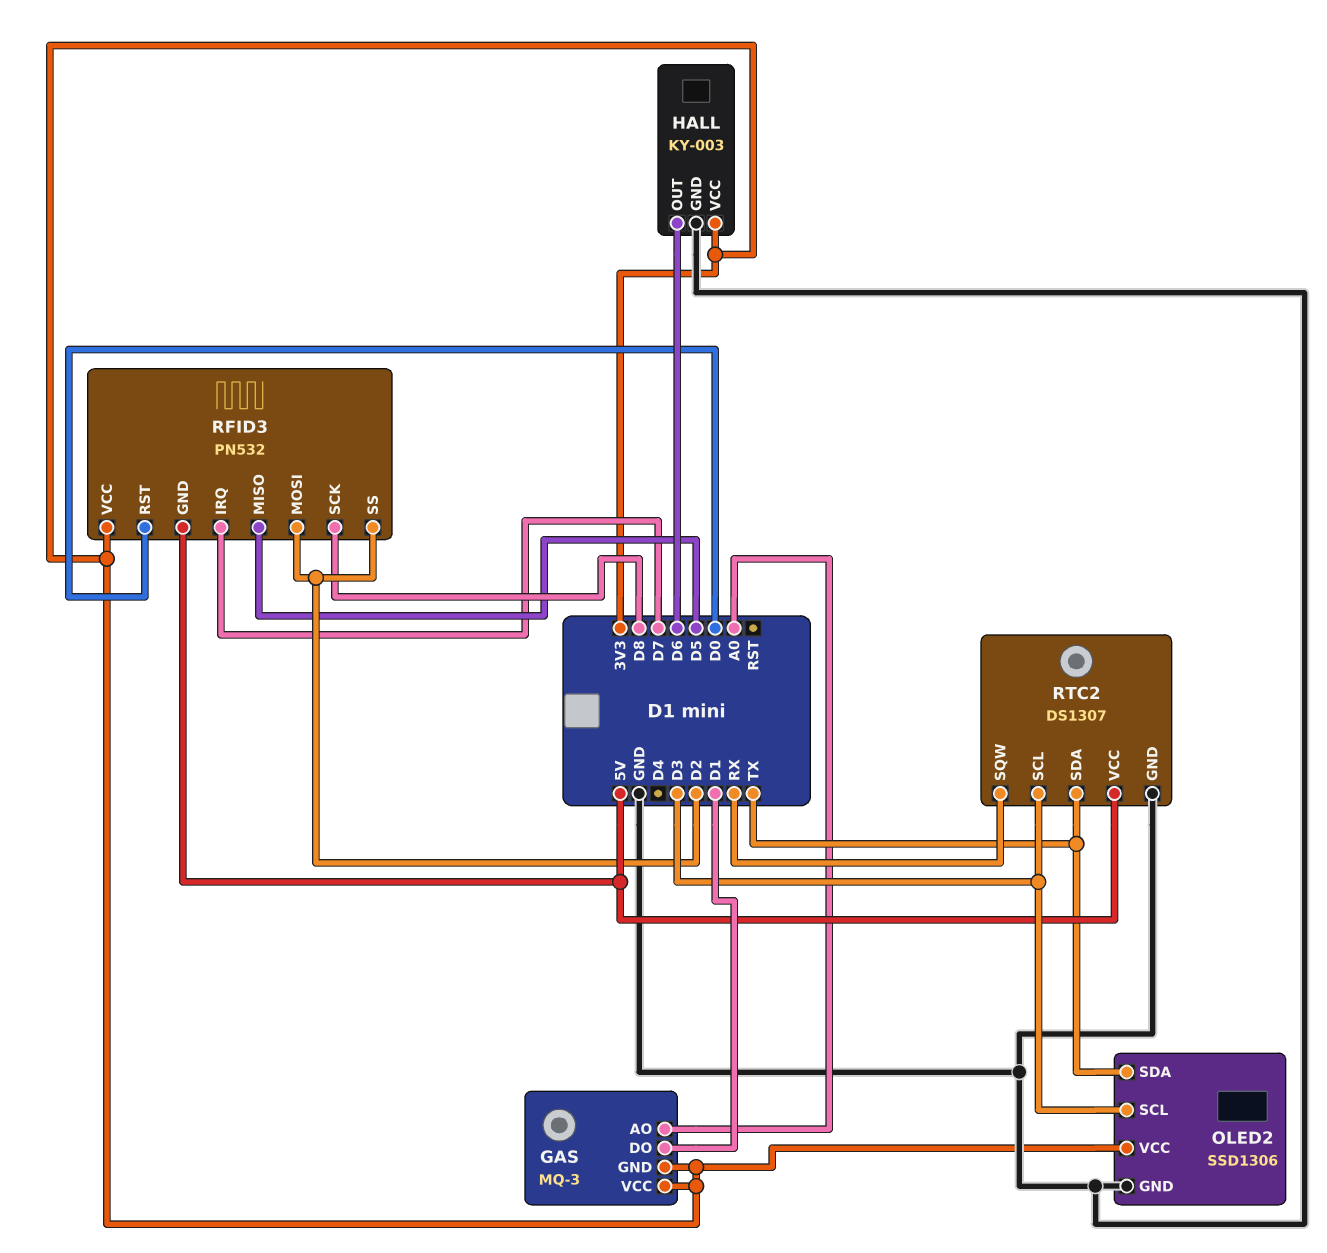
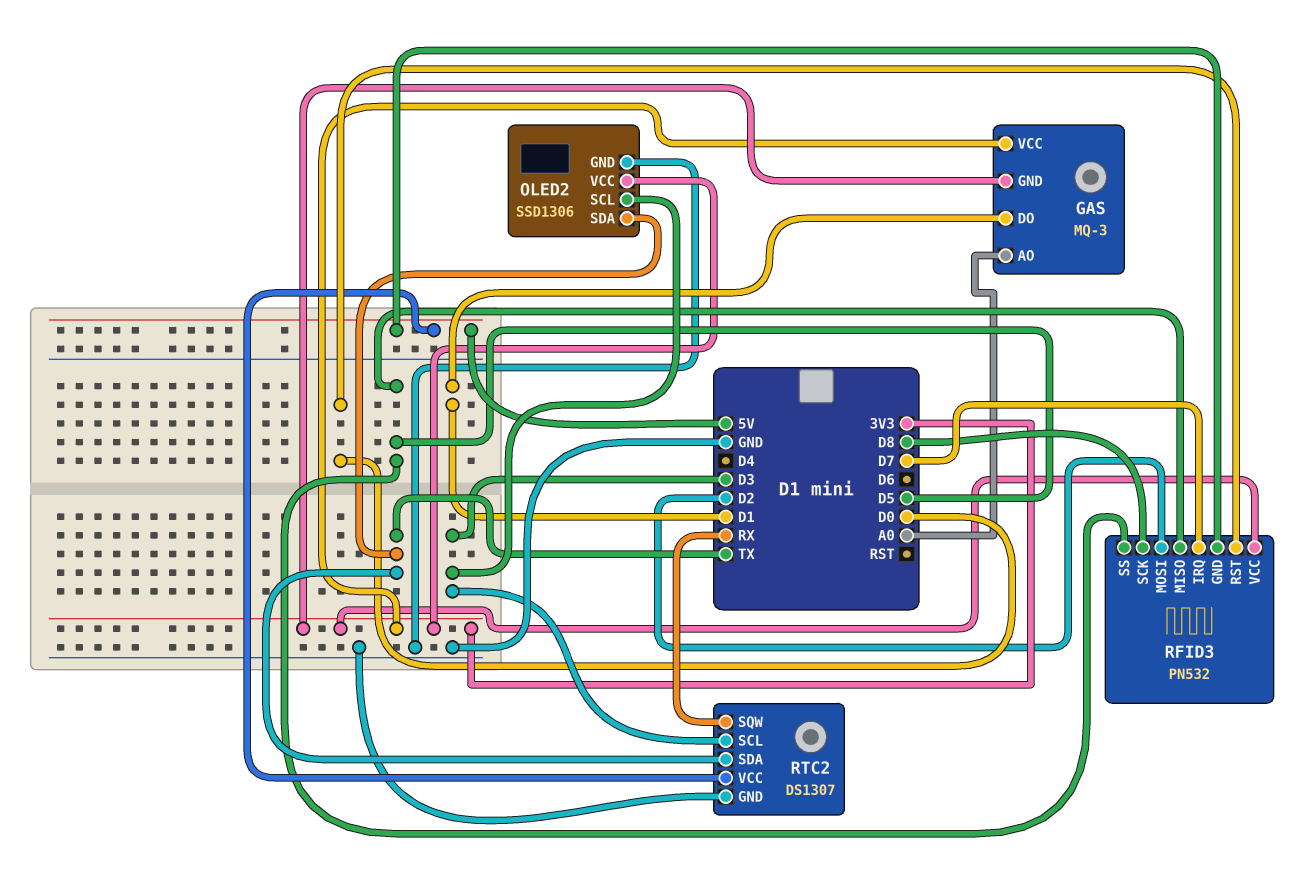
HALL: KY-003 -> none
HALL pin GND: GND -> none
HALL pin OUT: D6 -> none
HALL pin VCC: 3V3 -> none
RFID3 pin SS: D2 -> D5

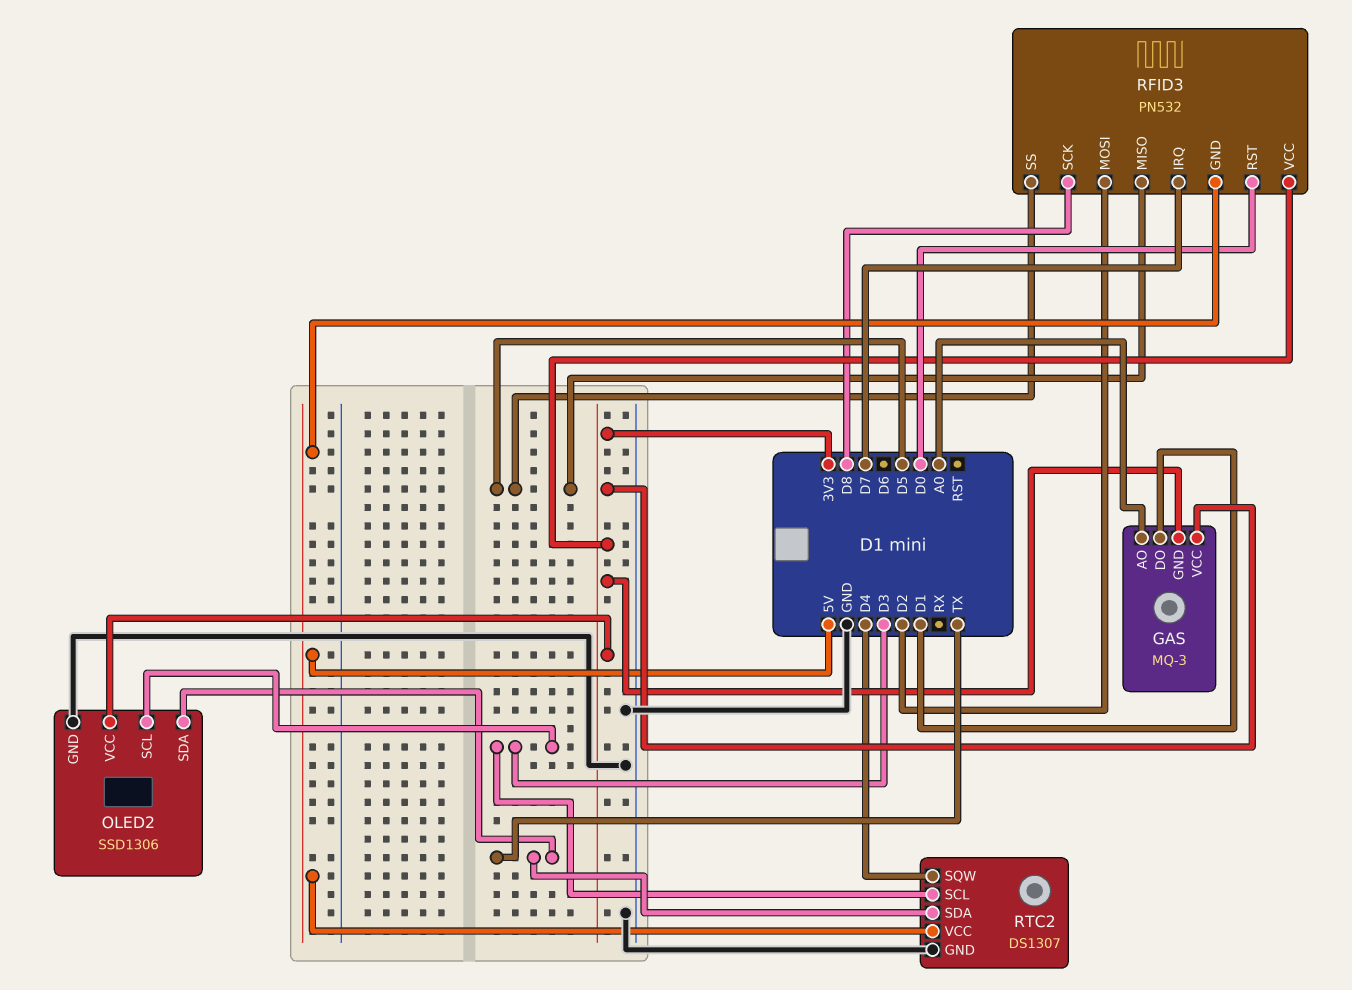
RTC2 pin SQW: RX -> D4

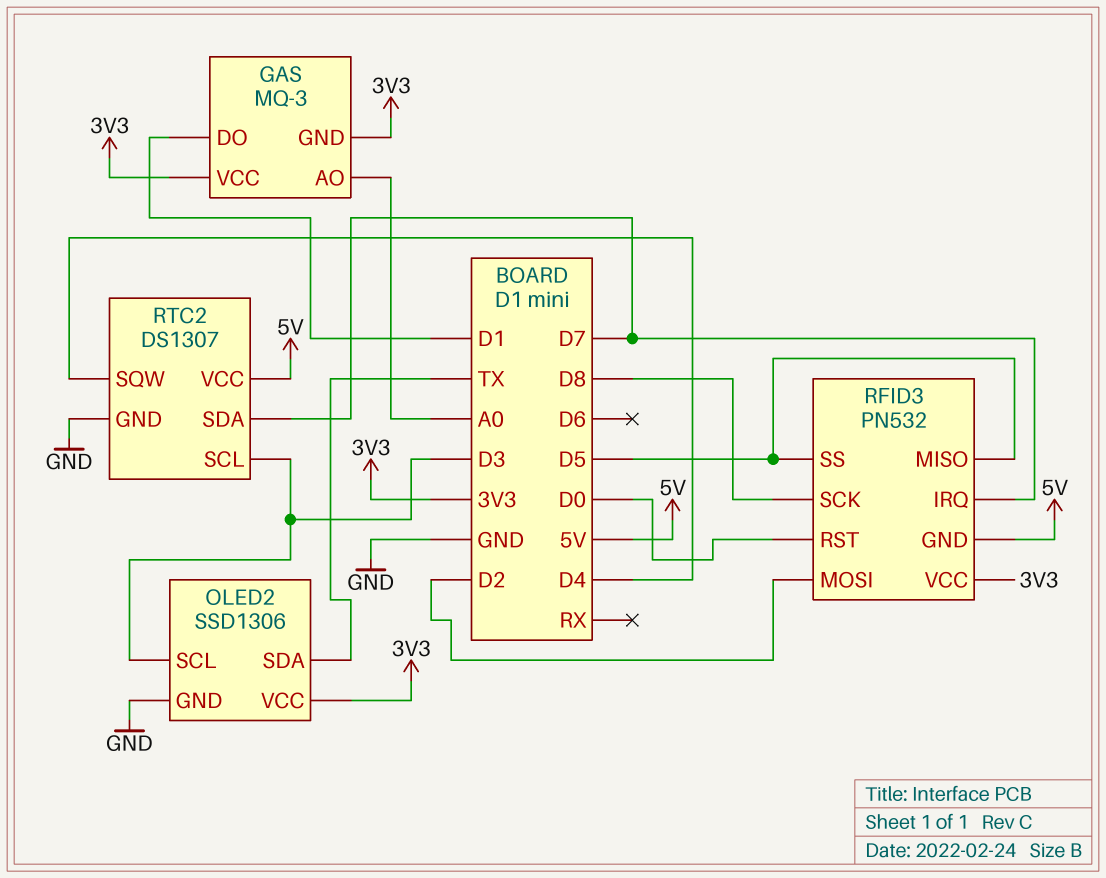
RTC2 pin SDA: TX -> D7

